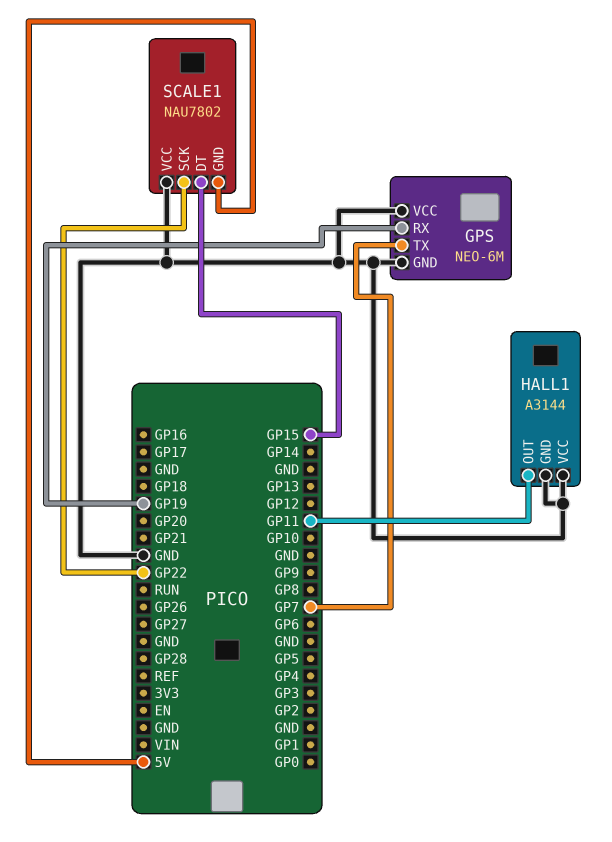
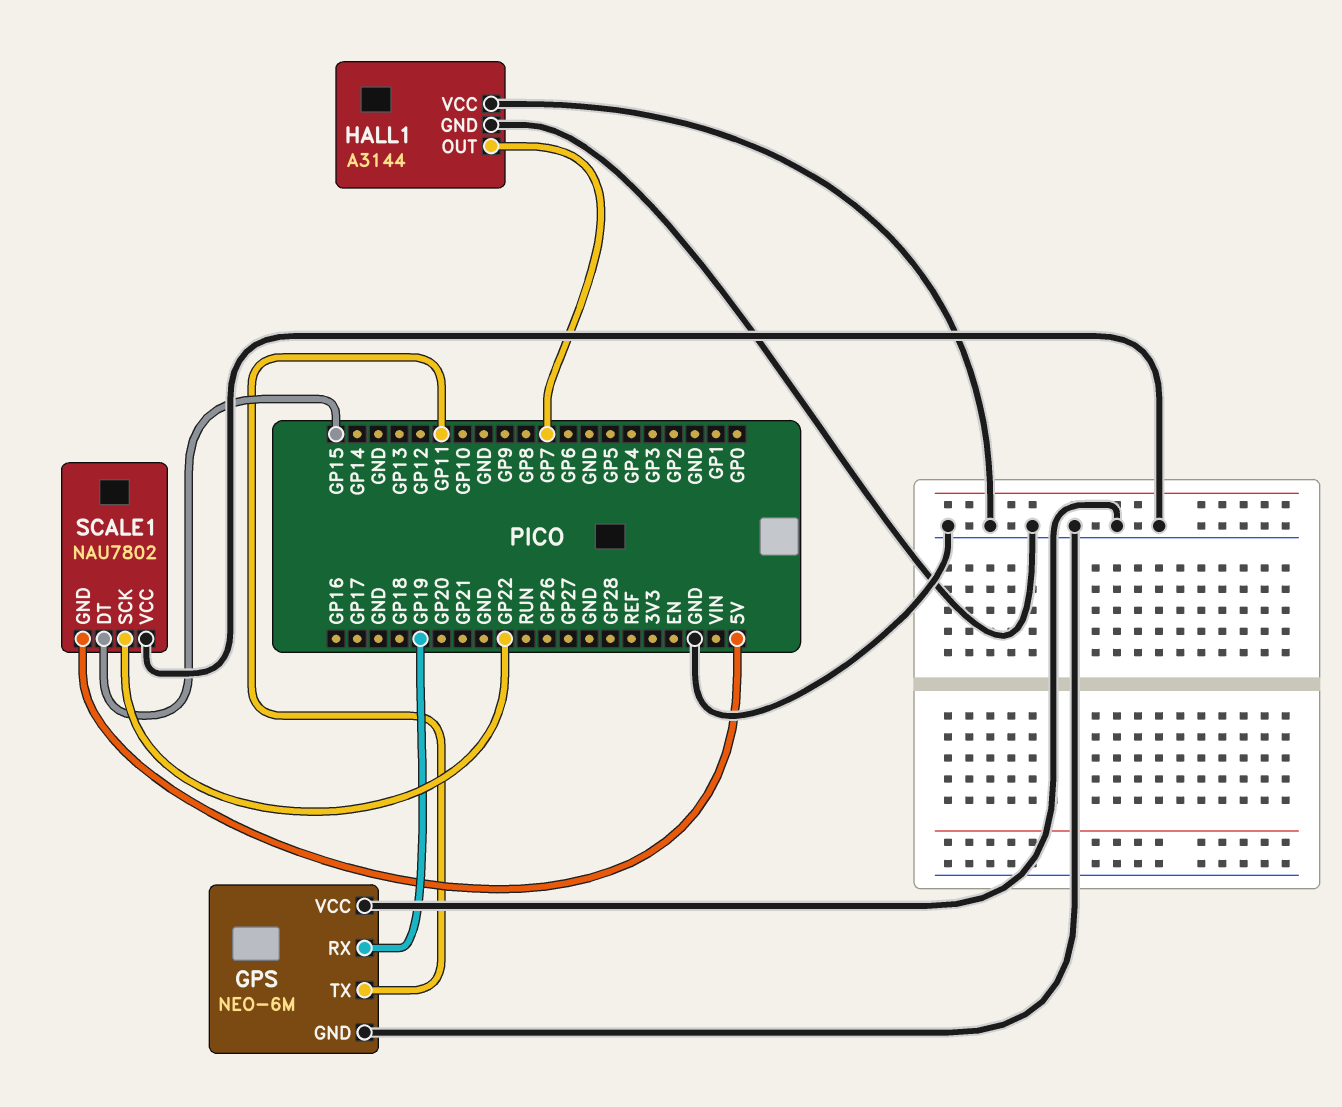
GPS pin TX: GP7 -> GP11
HALL1 pin OUT: GP11 -> GP7

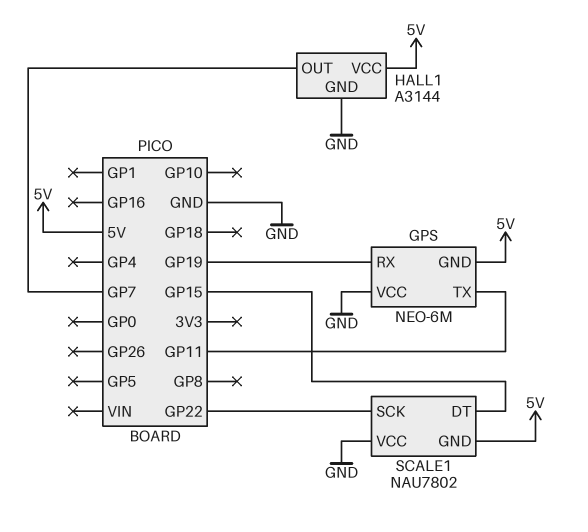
GPS pin GND: GND -> 5V
HALL1 pin VCC: GND -> 5V

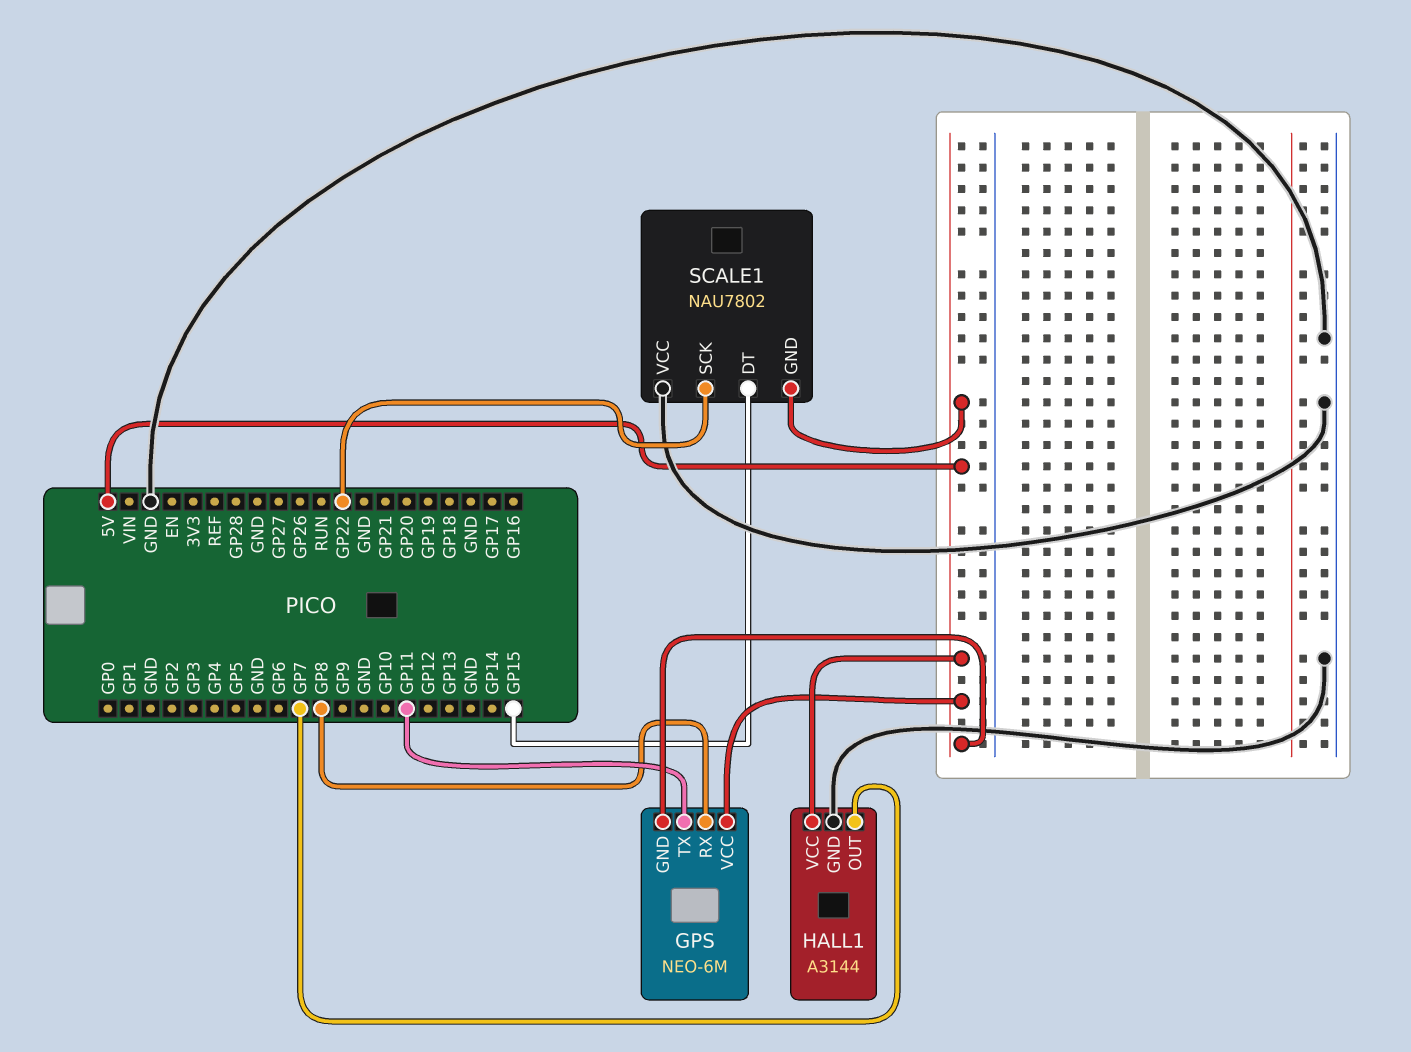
GPS pin RX: GP19 -> GP8
GPS pin VCC: GND -> 5V

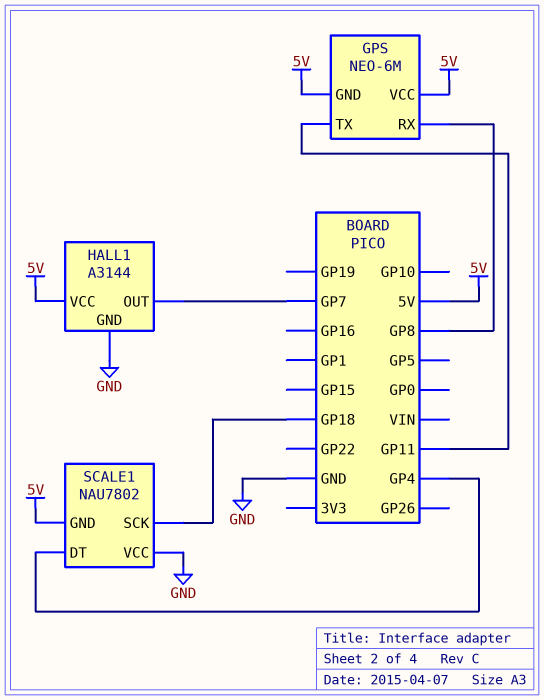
SCALE1 pin DT: GP15 -> GP4
SCALE1 pin SCK: GP22 -> GP18

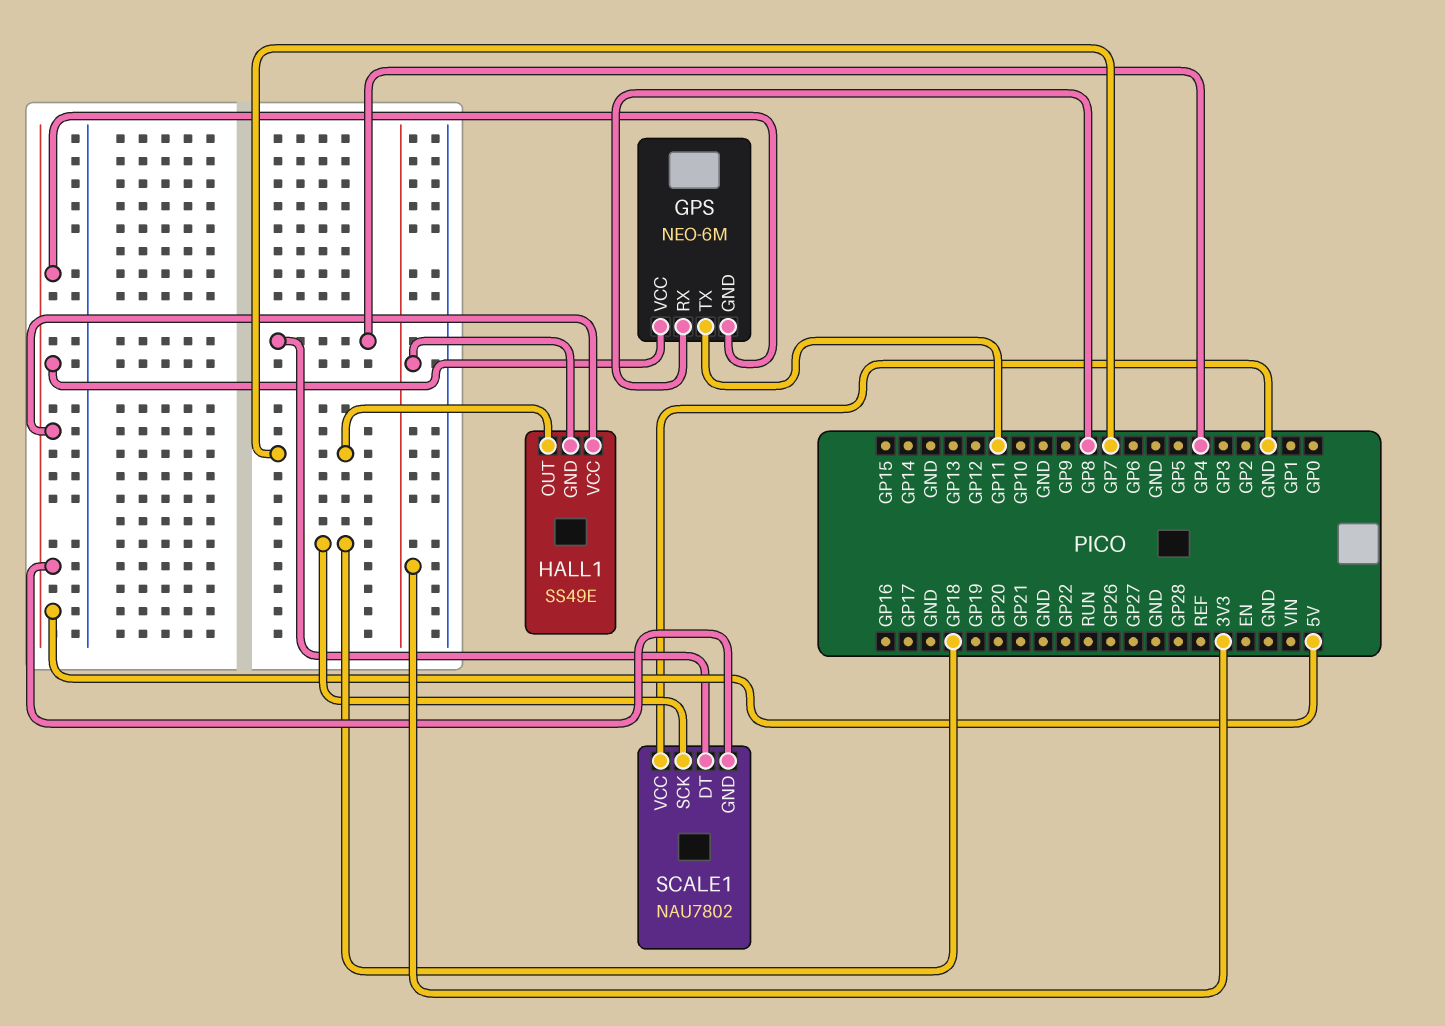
HALL1: A3144 -> SS49E
HALL1 pin GND: GND -> 3V3

